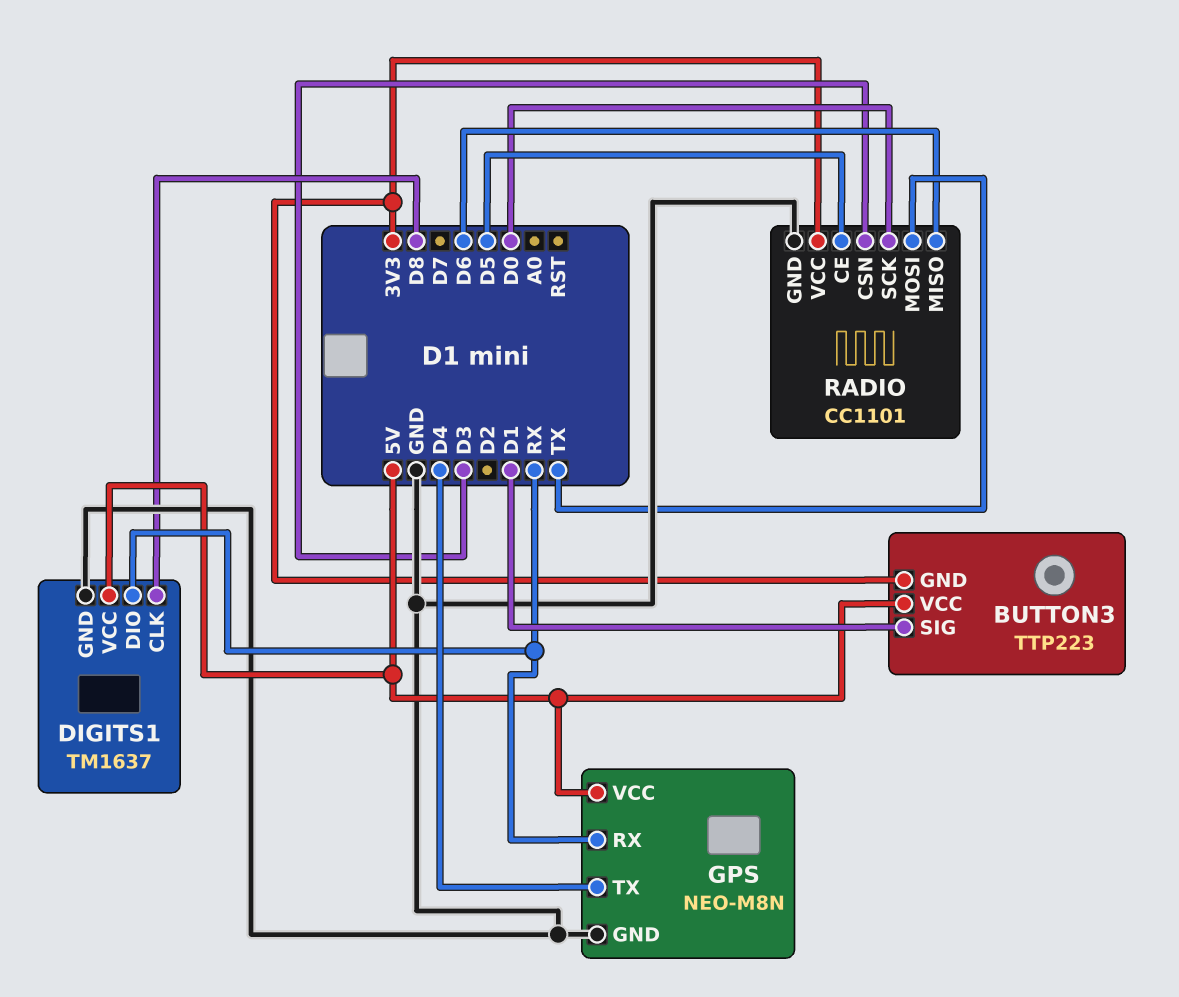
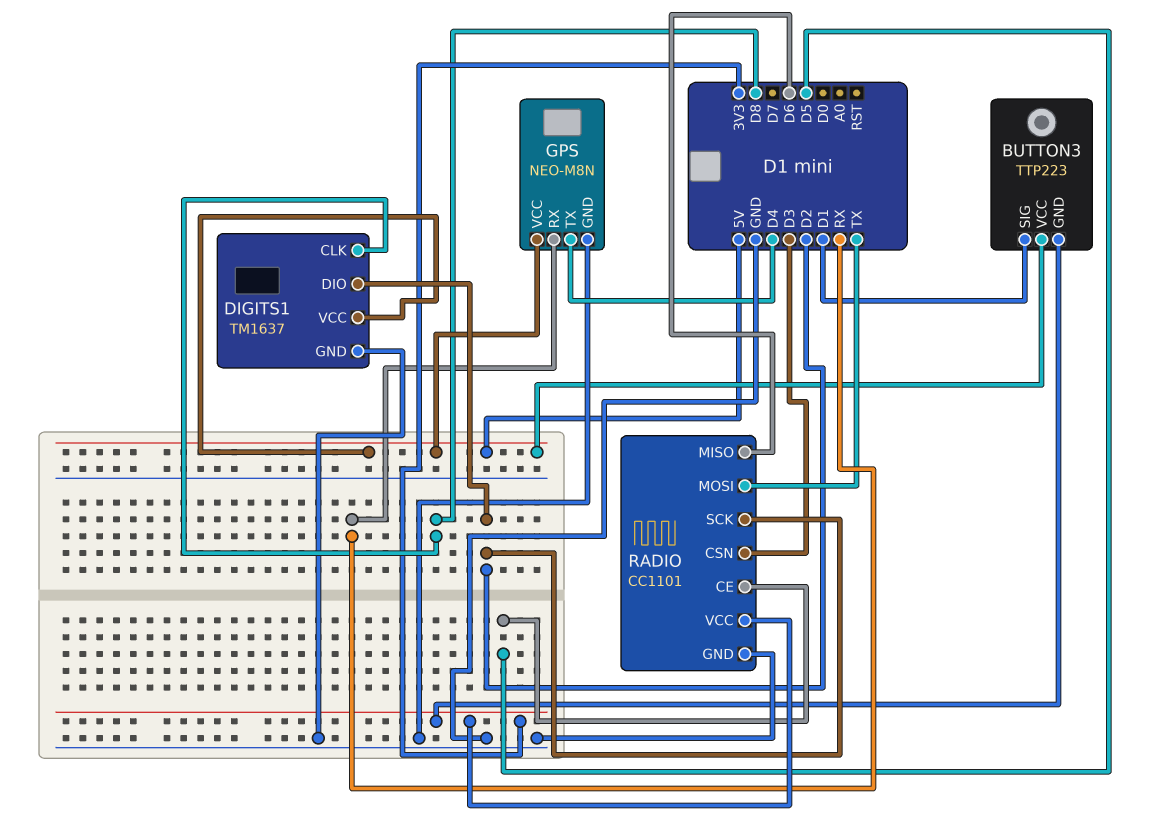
DIGITS1 pin DIO: RX -> D2
RADIO pin SCK: D0 -> D2

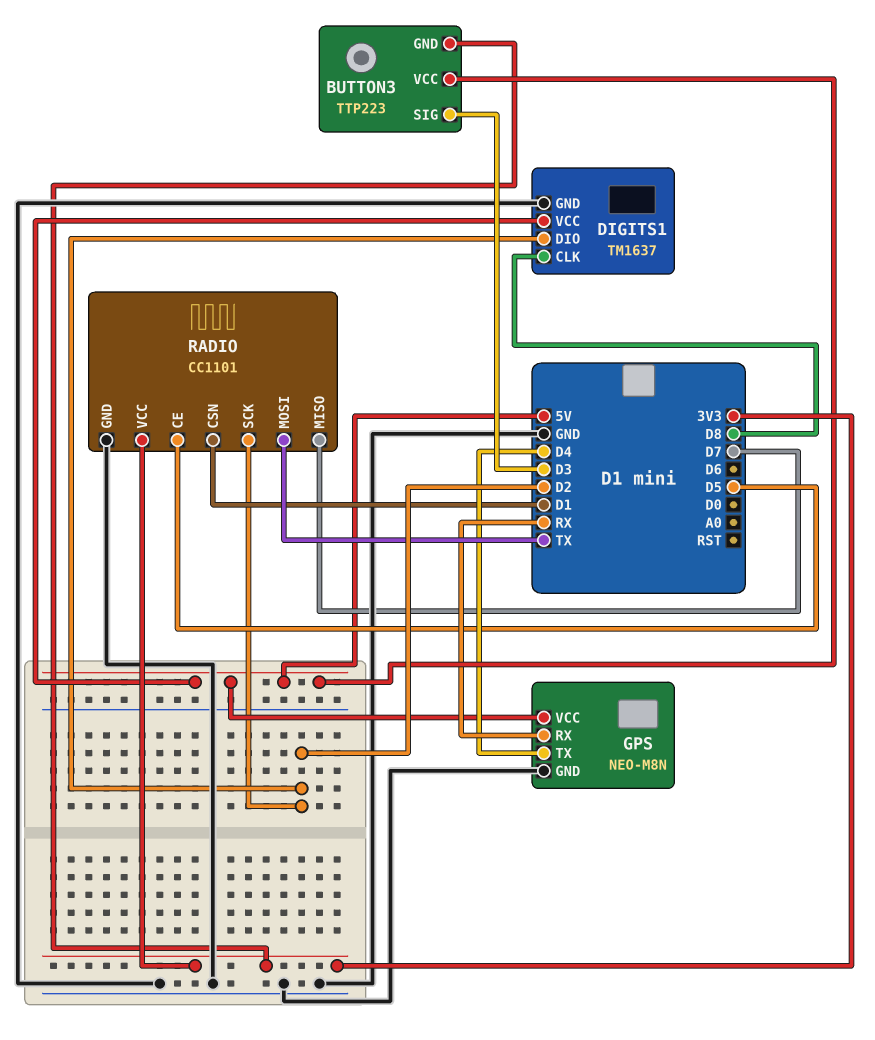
BUTTON3 pin SIG: D1 -> D3
RADIO pin CSN: D3 -> D1
RADIO pin MISO: D6 -> D7

